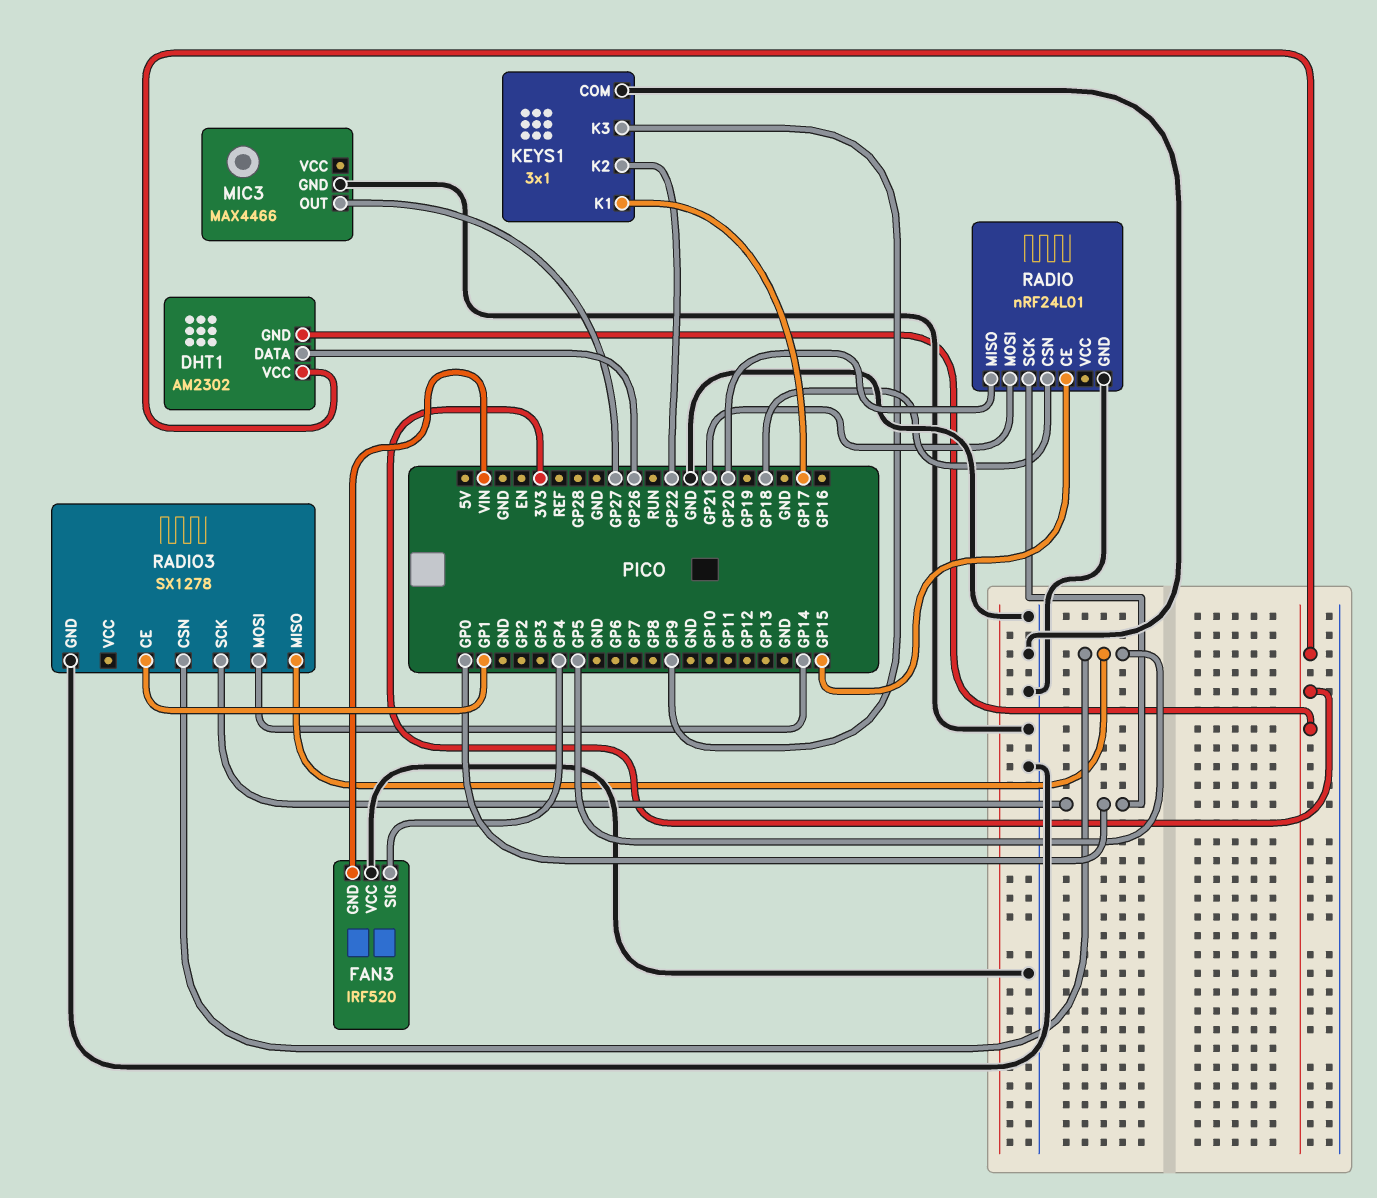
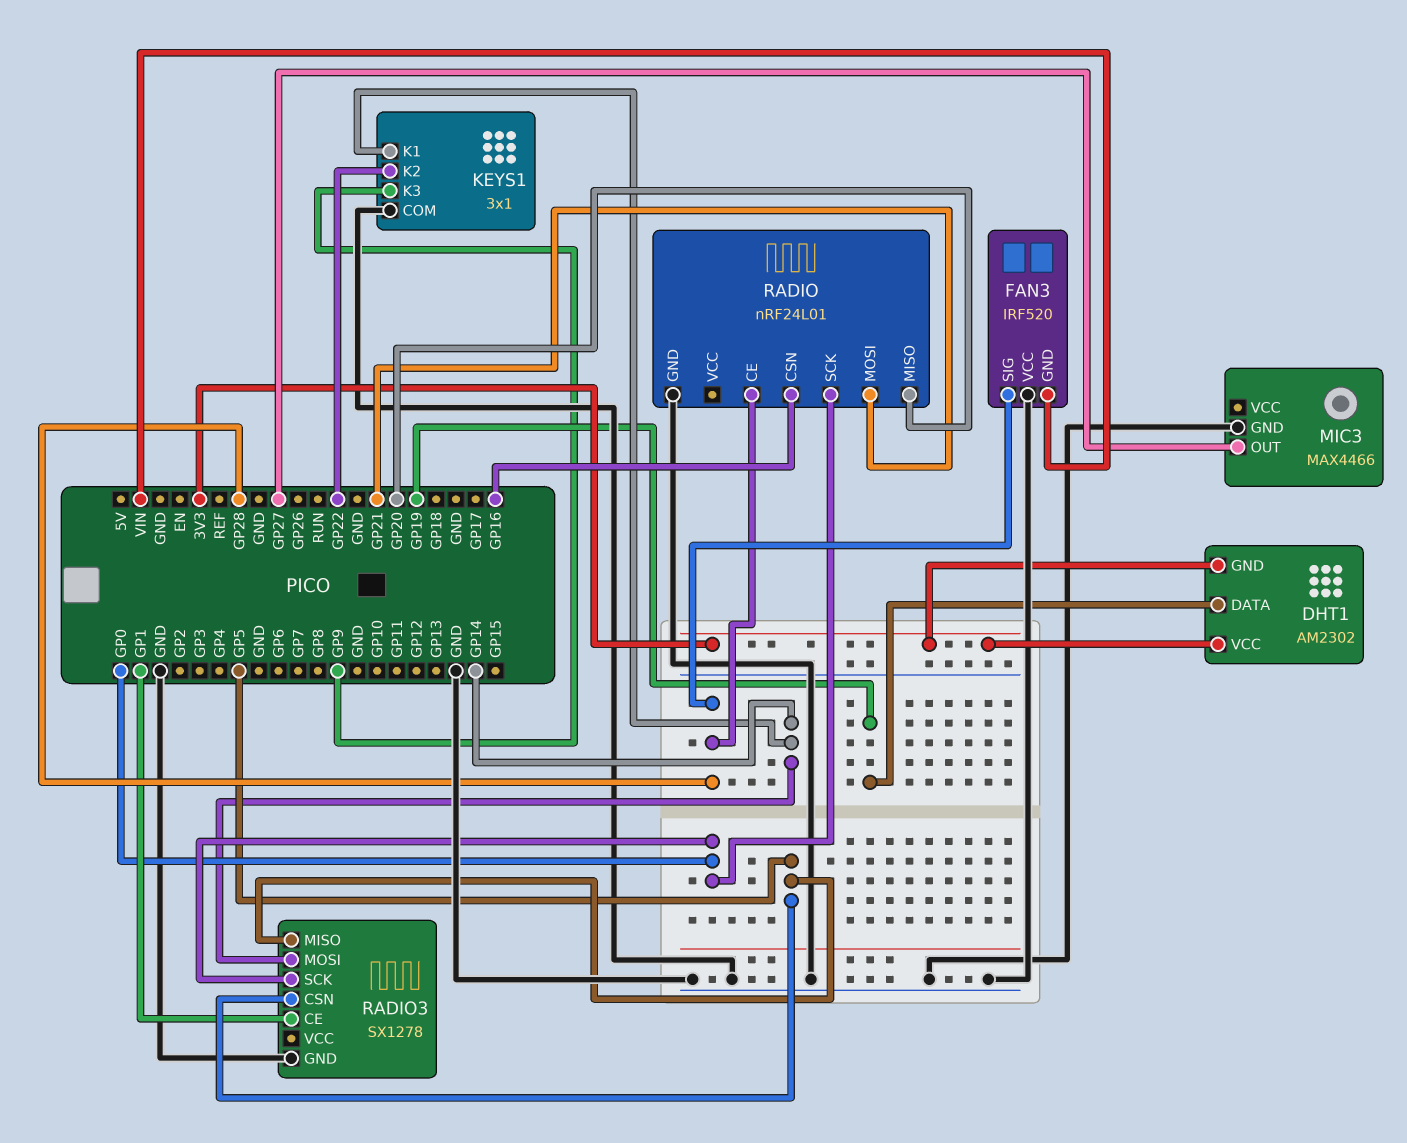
DHT1 pin DATA: GP26 -> GP19
FAN3 pin SIG: GP4 -> GP28
KEYS1 pin K1: GP17 -> GP14
RADIO pin CE: GP15 -> GP28
RADIO pin CSN: GP18 -> GP16

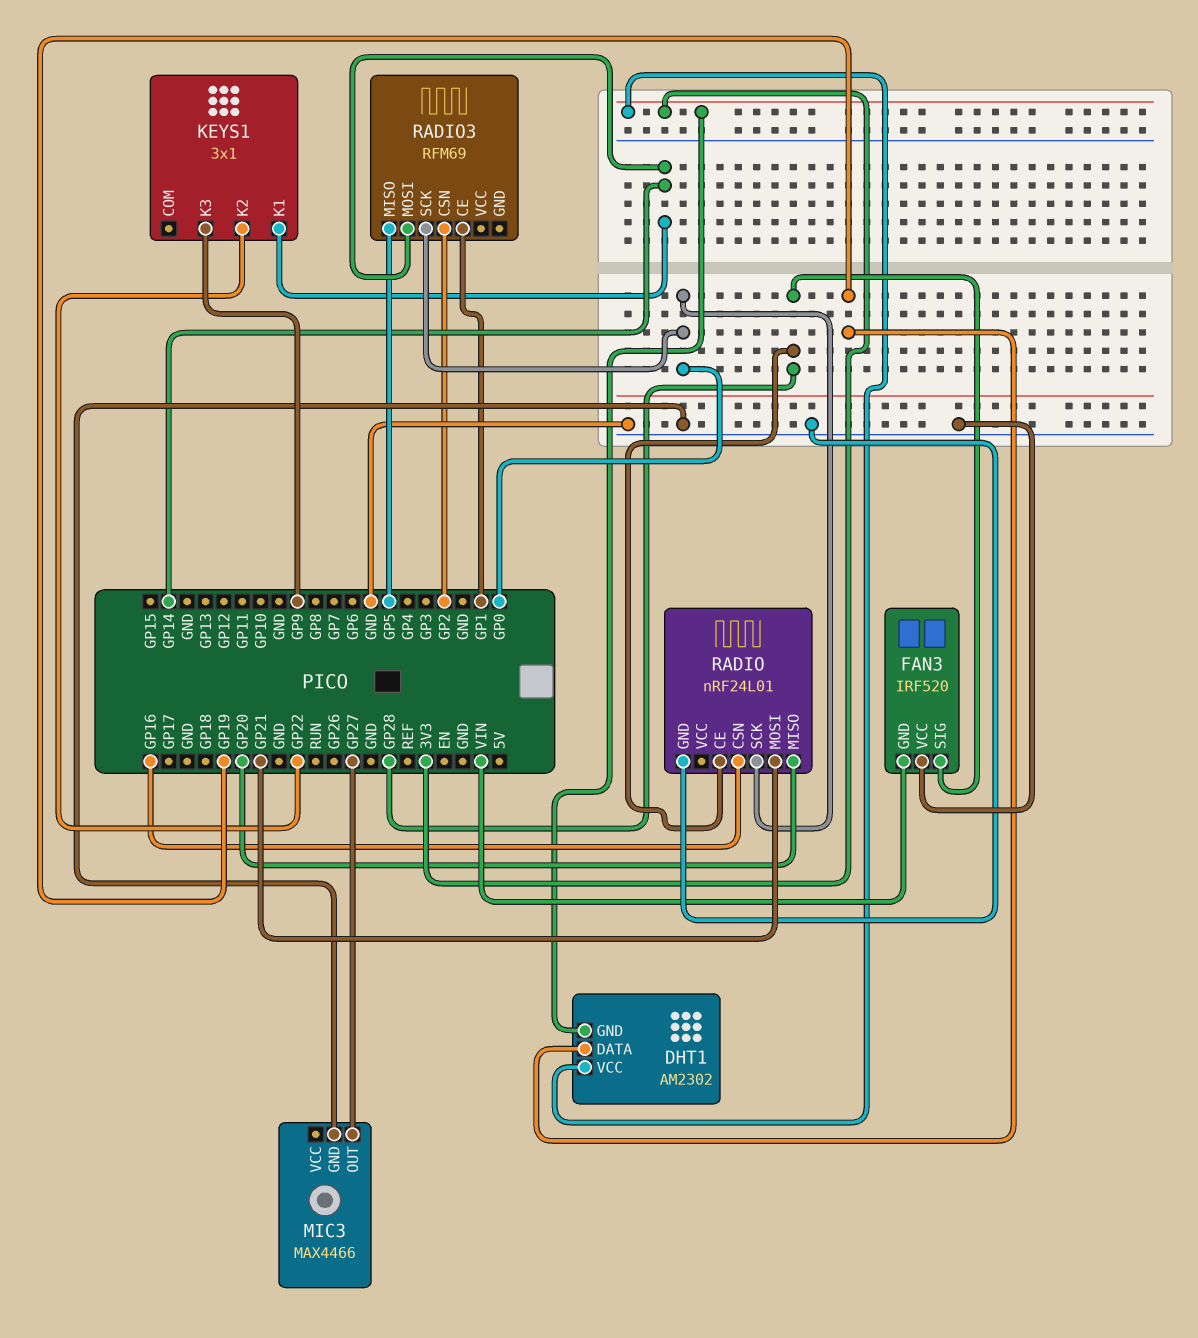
KEYS1 pin COM: GND -> none
RADIO3: SX1278 -> RFM69
RADIO3 pin CSN: GP5 -> GP2
RADIO3 pin GND: GND -> none

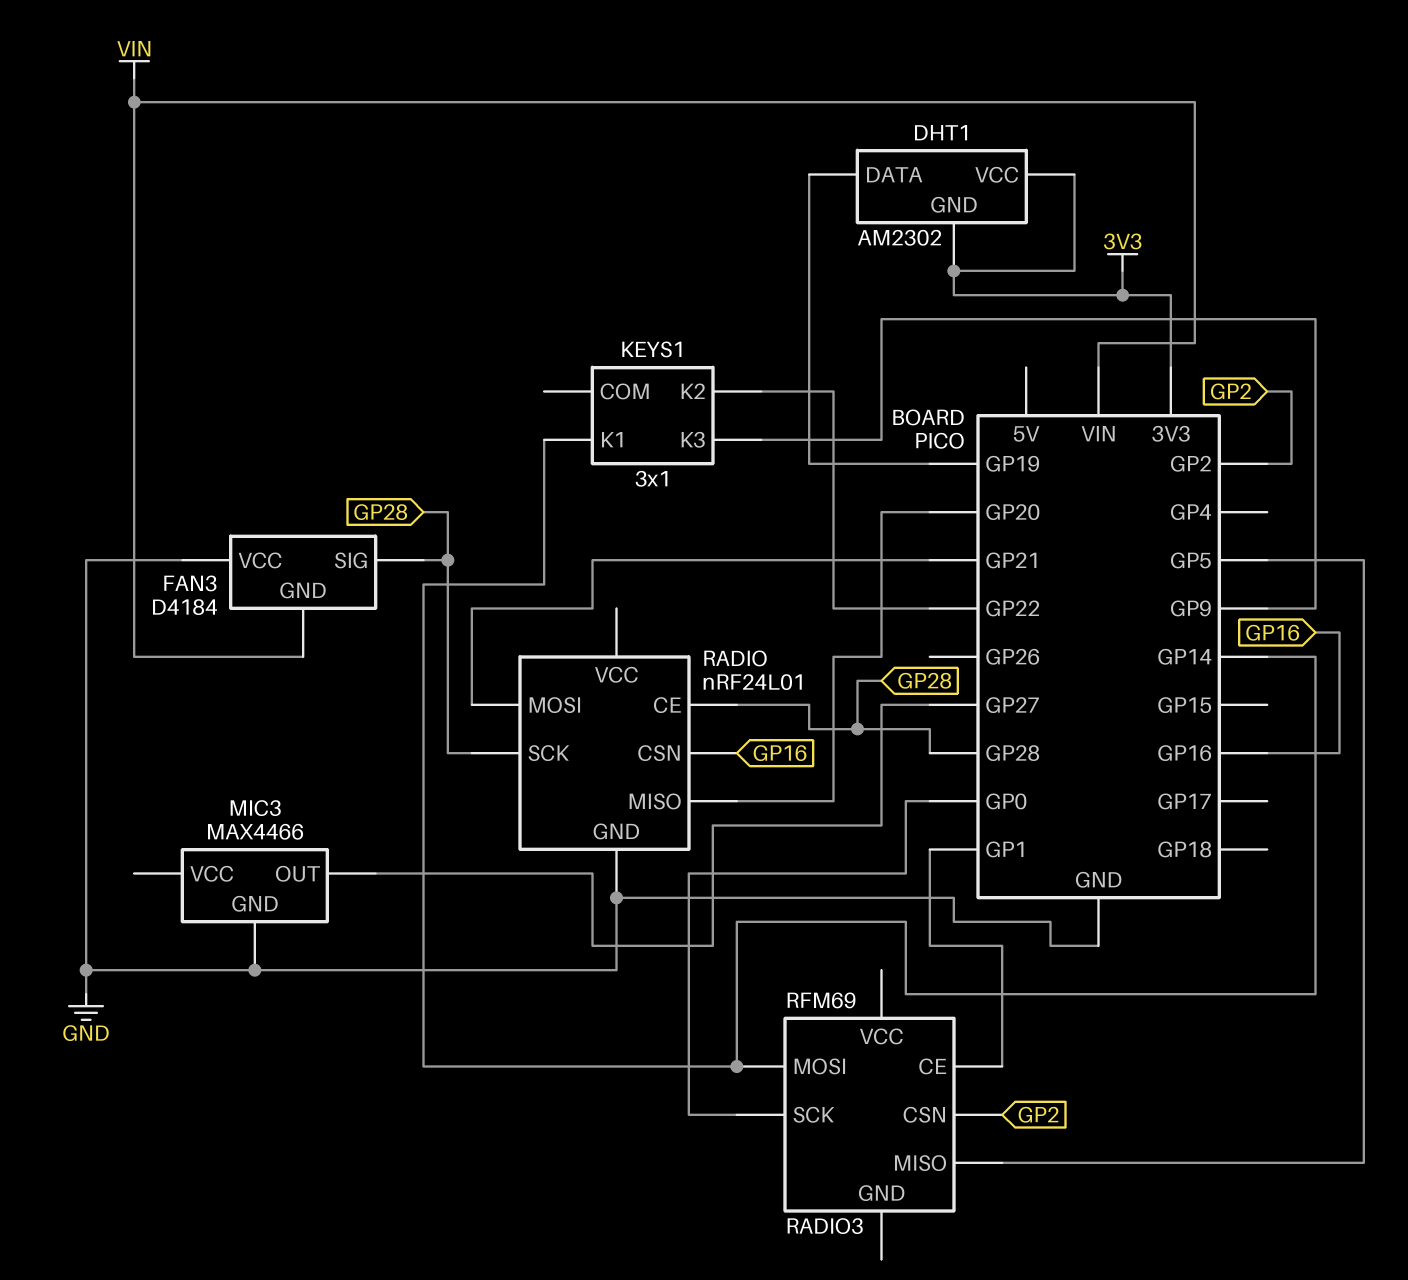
FAN3: IRF520 -> D4184
RADIO pin SCK: GP0 -> GP28

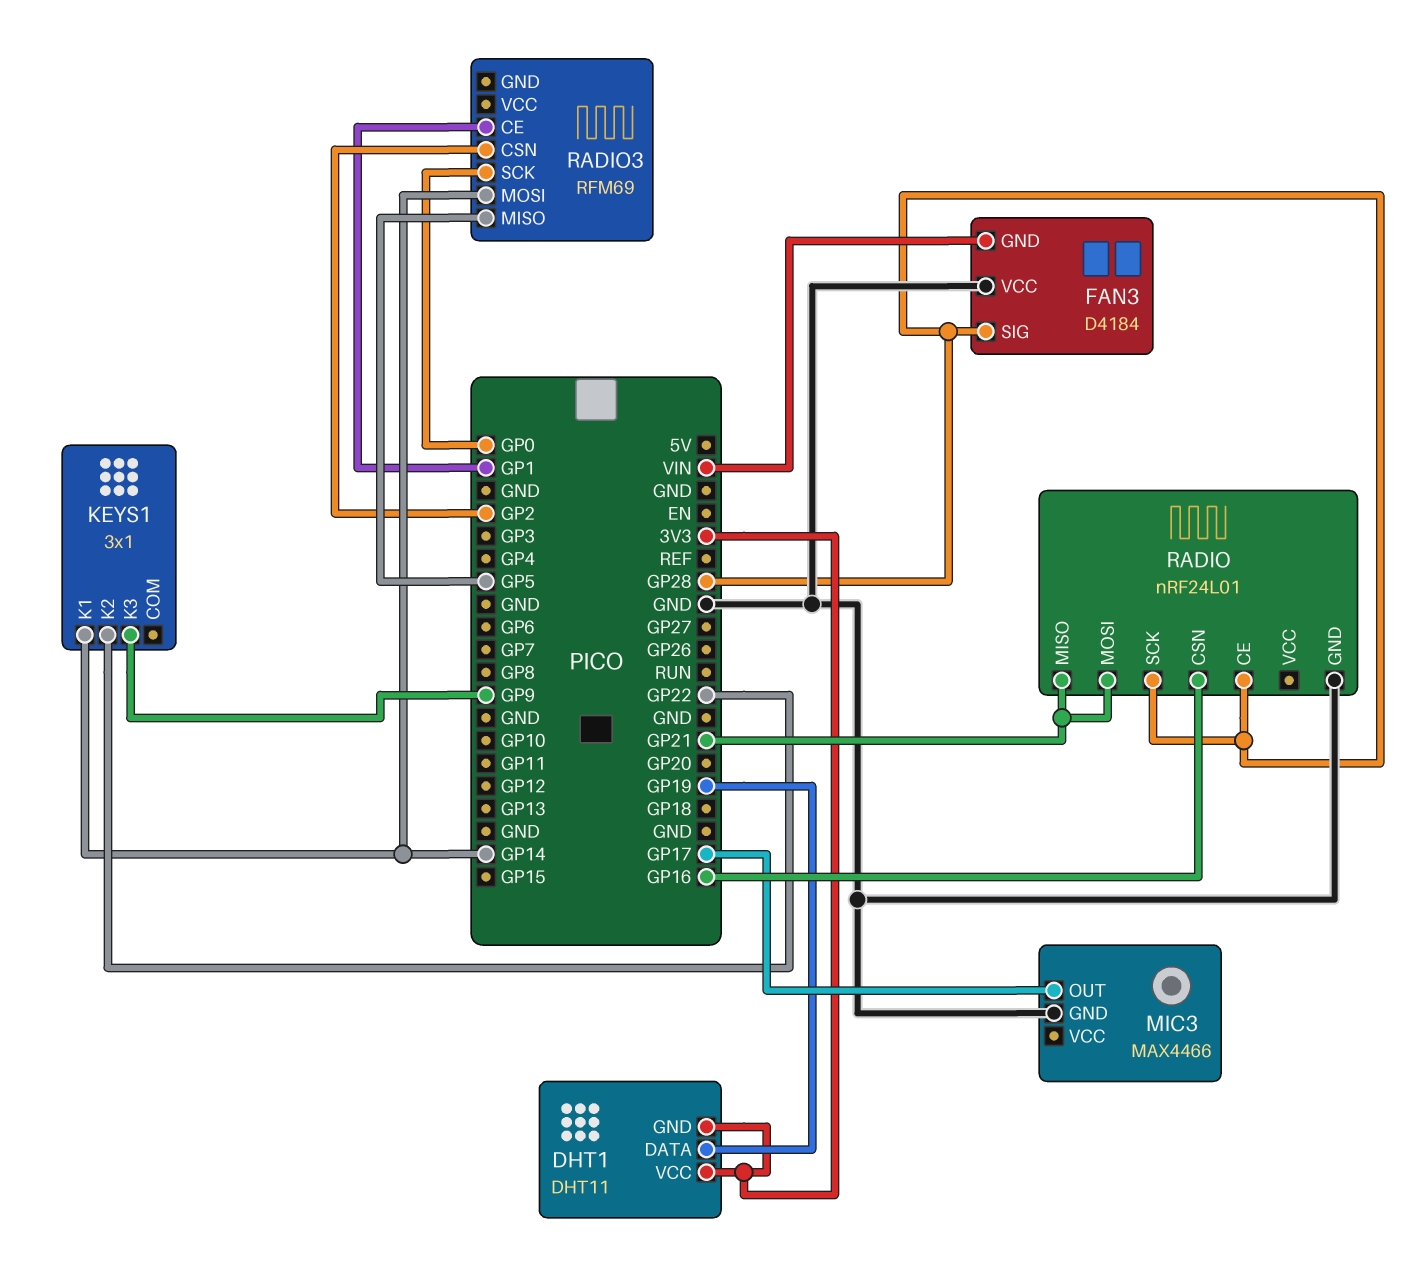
DHT1: AM2302 -> DHT11
MIC3 pin OUT: GP27 -> GP17
RADIO pin MISO: GP20 -> GP21

